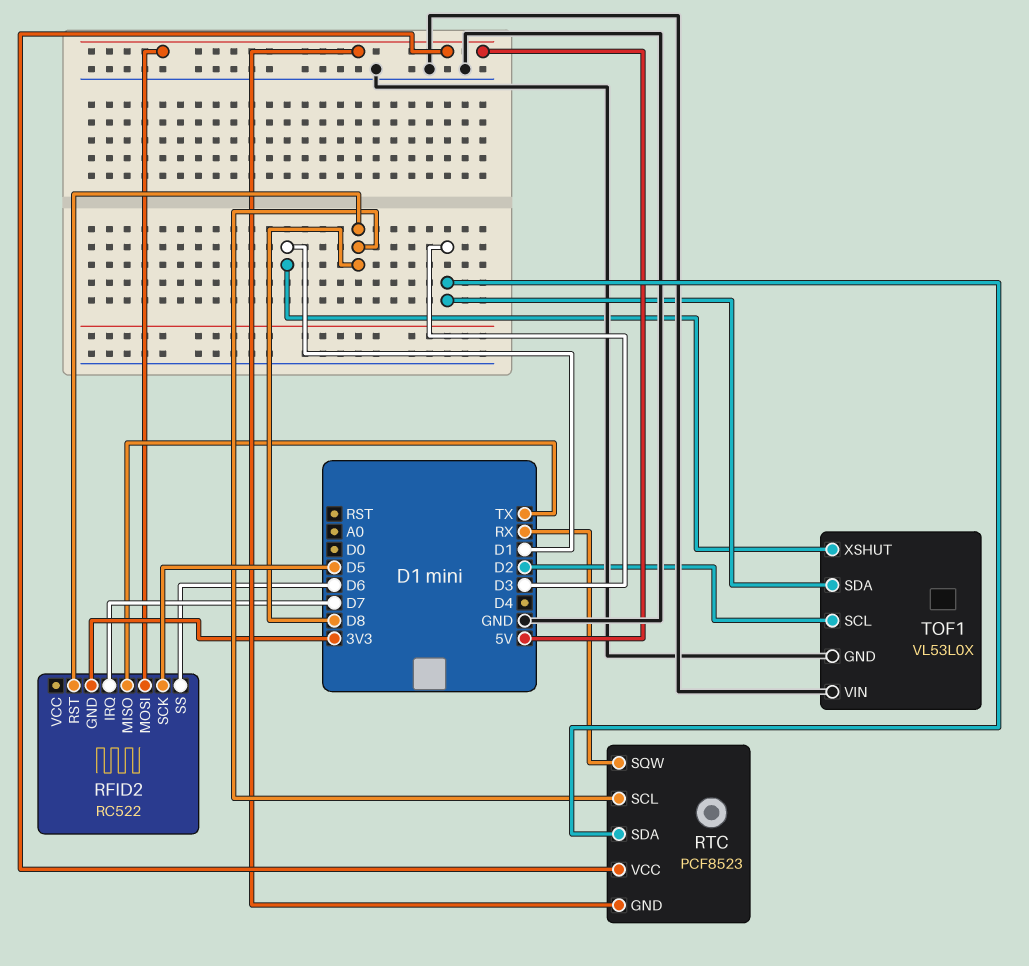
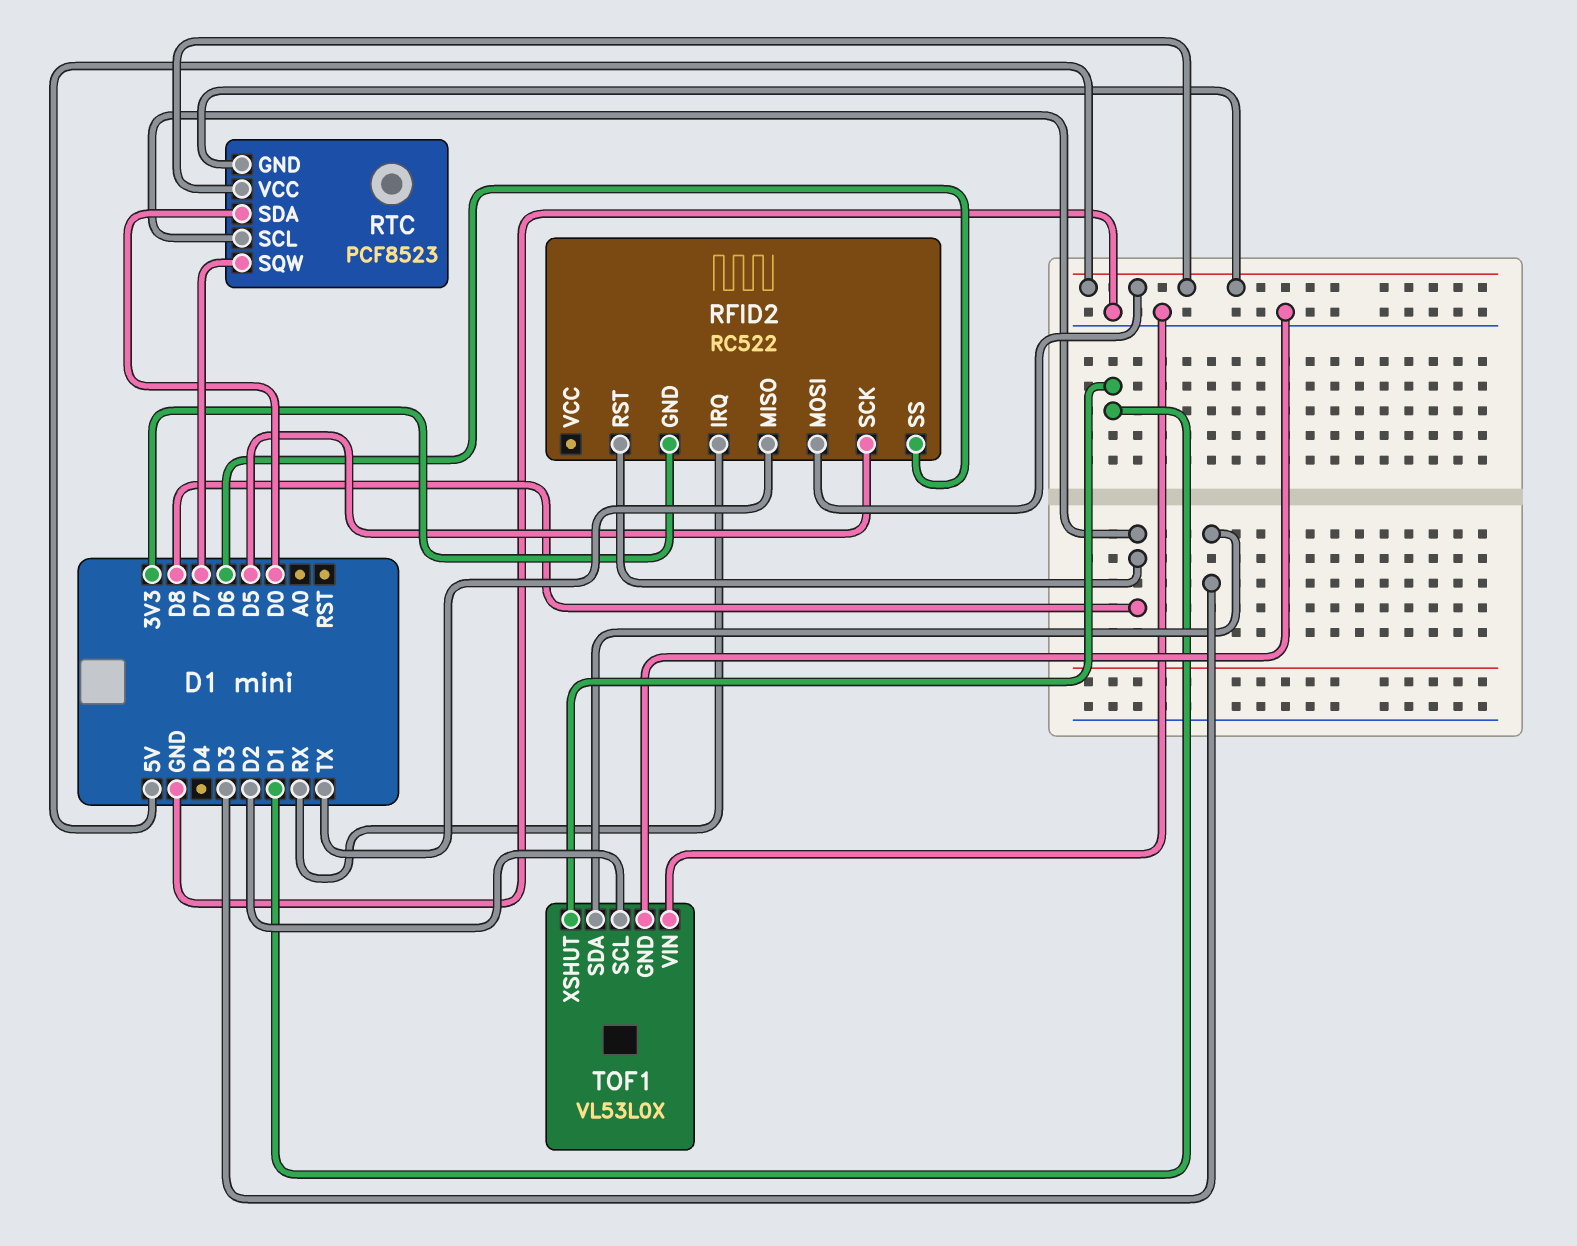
RFID2 pin IRQ: D7 -> RX
RTC pin SDA: D3 -> D0
RTC pin SQW: RX -> D7

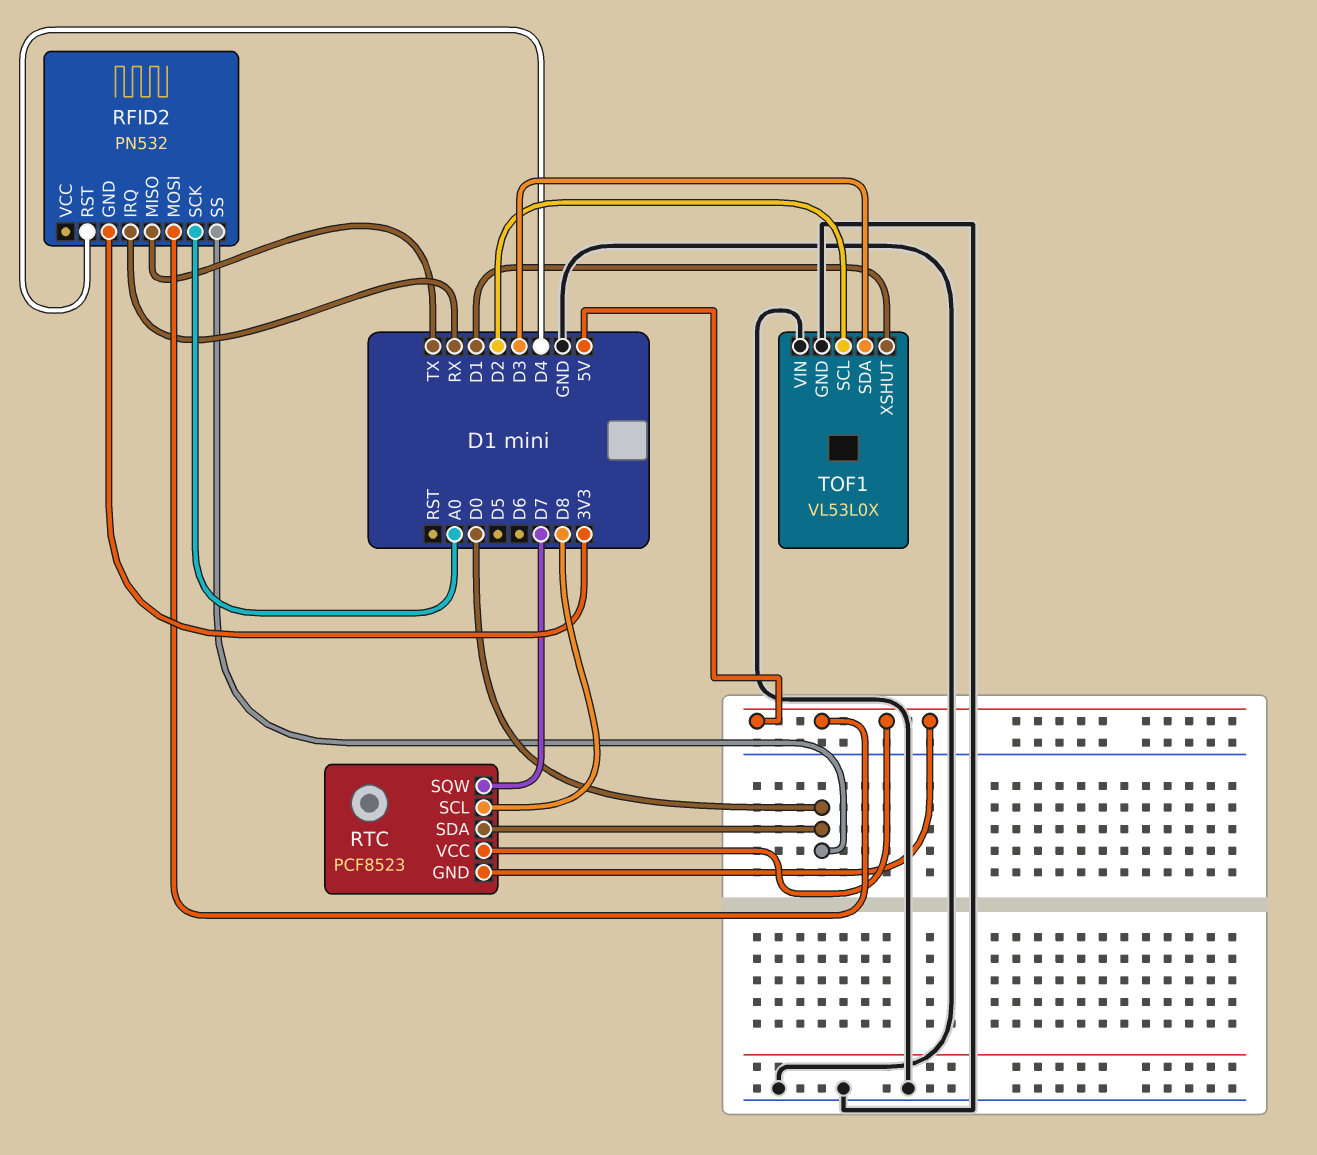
RFID2: RC522 -> PN532
RFID2 pin RST: D8 -> D4
RFID2 pin SCK: D5 -> A0
RFID2 pin SS: D6 -> D0

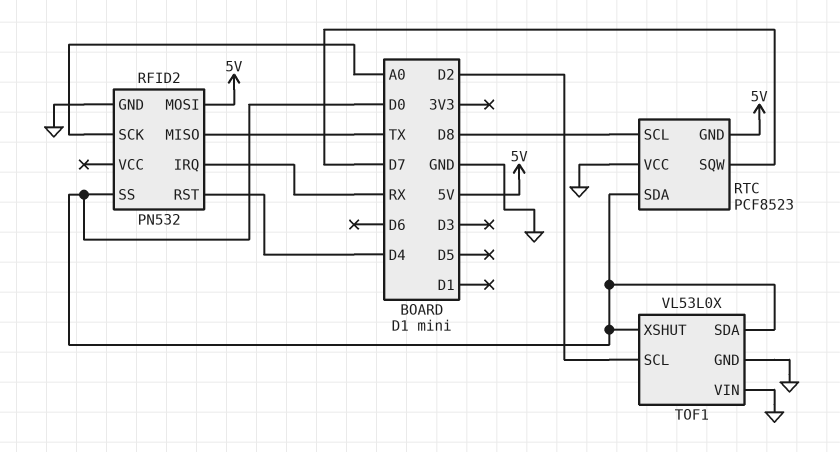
RFID2 pin GND: 3V3 -> GND
RTC pin VCC: 5V -> GND
TOF1 pin SDA: D3 -> D0
TOF1 pin XSHUT: D1 -> D0

